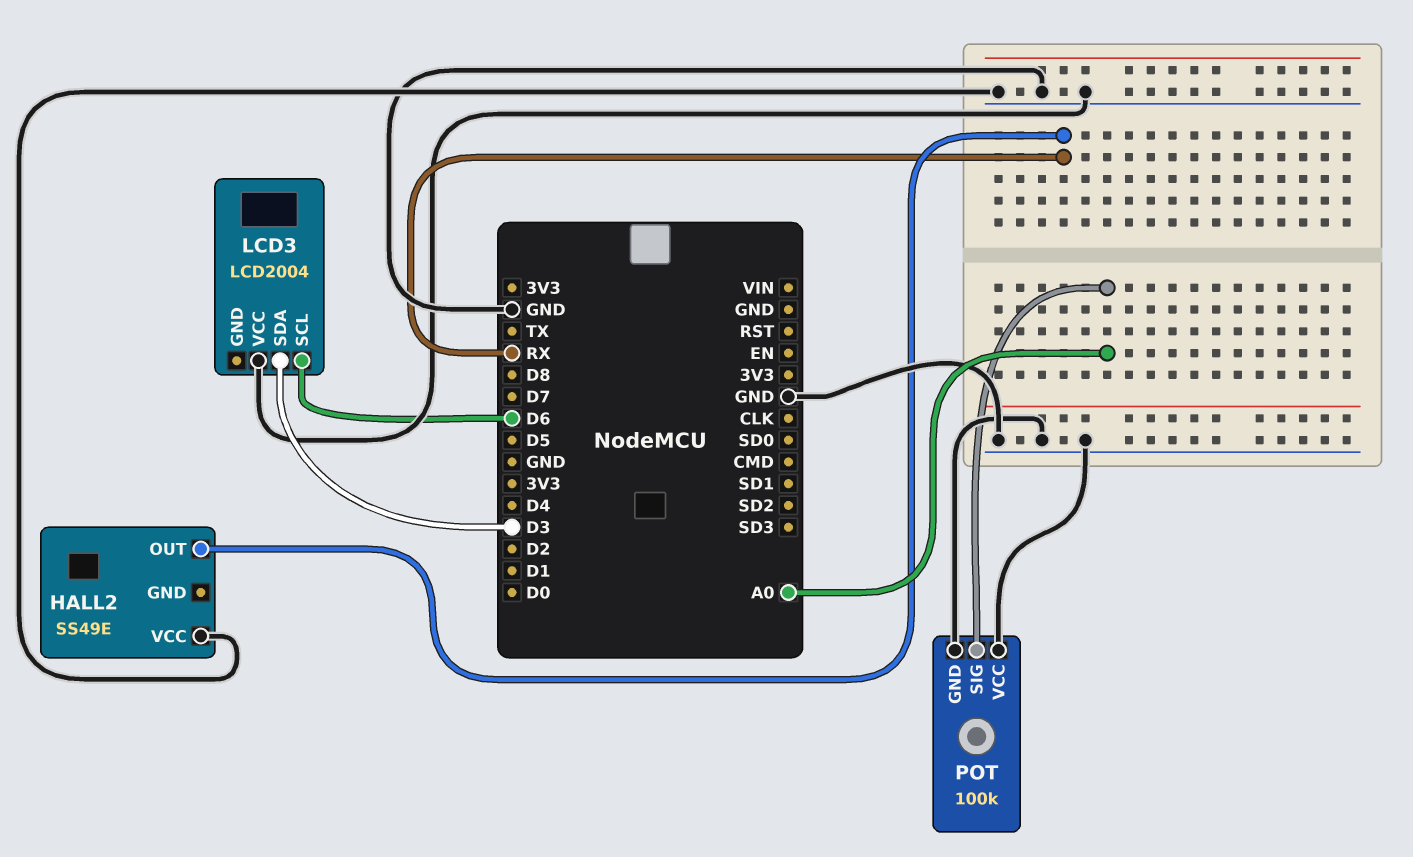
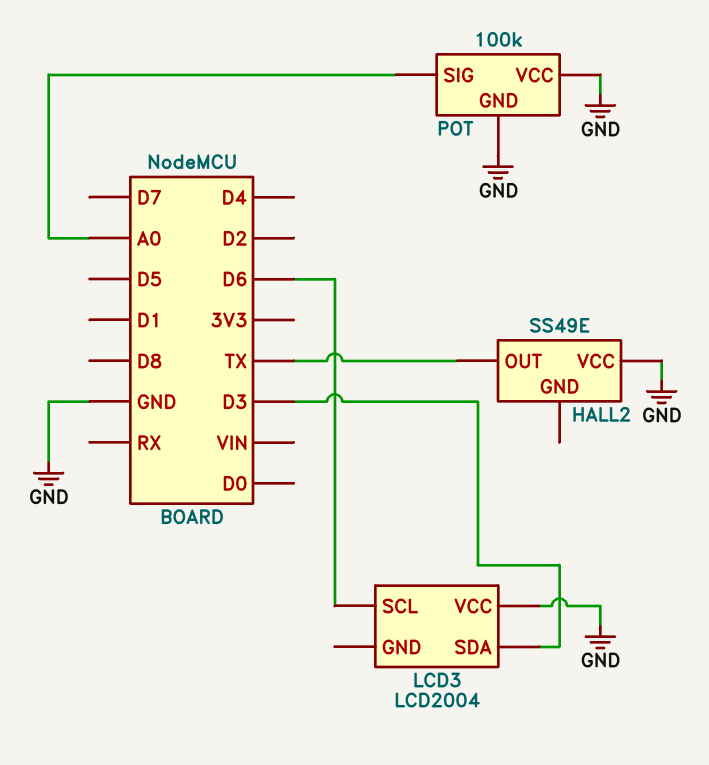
HALL2 pin OUT: RX -> TX

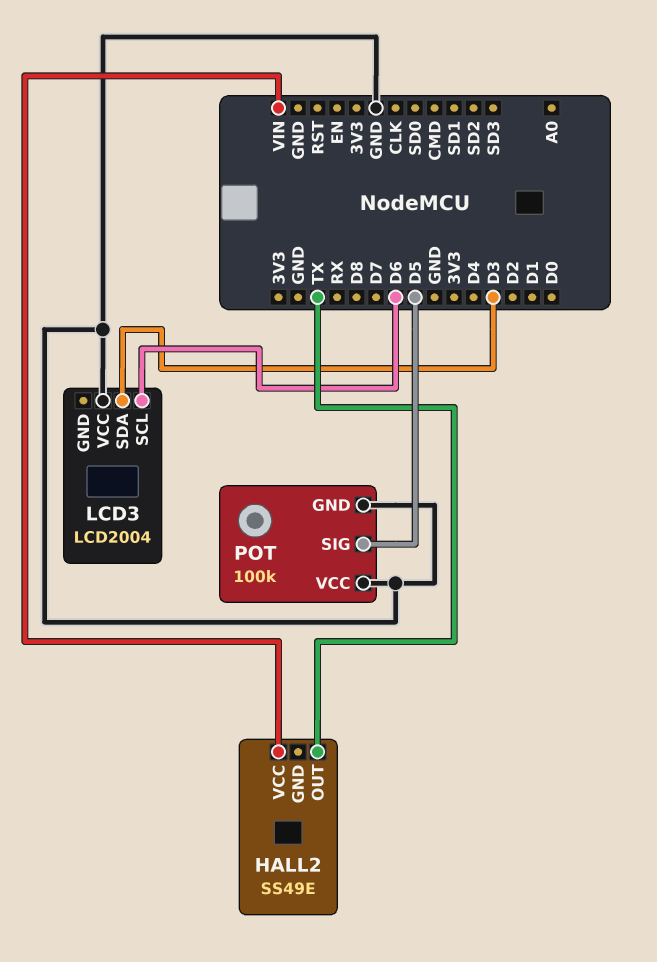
HALL2 pin VCC: GND -> VIN
POT pin SIG: A0 -> D5

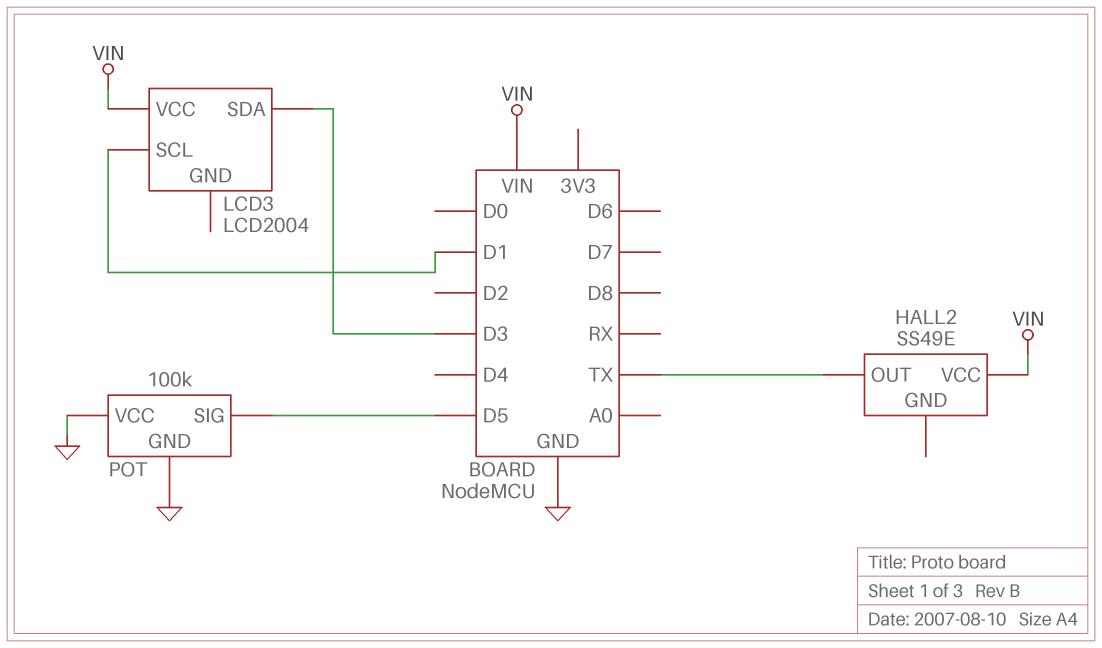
LCD3 pin SCL: D6 -> D1
LCD3 pin VCC: GND -> VIN

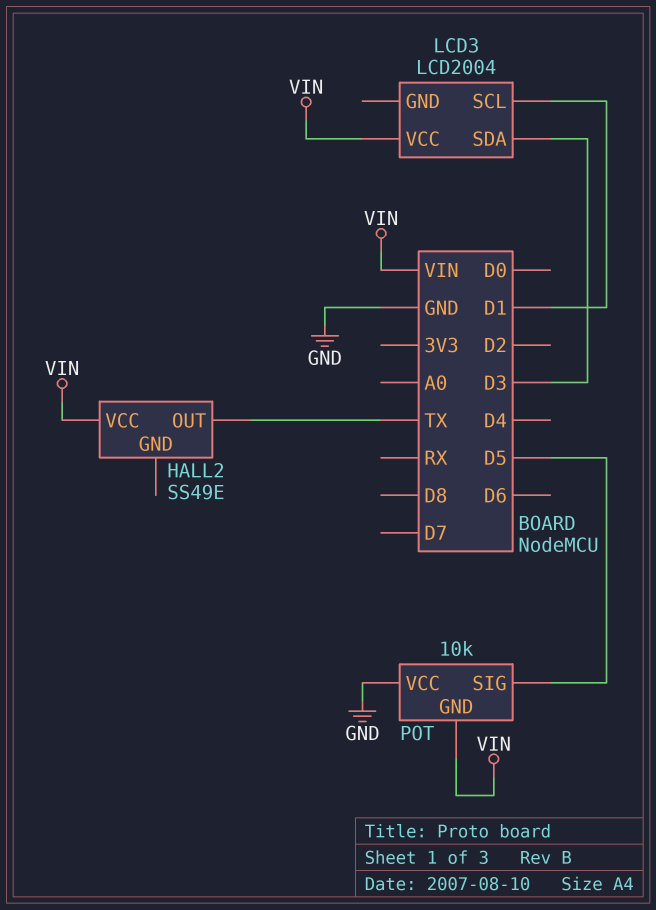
POT: 100k -> 10k
POT pin GND: GND -> VIN

